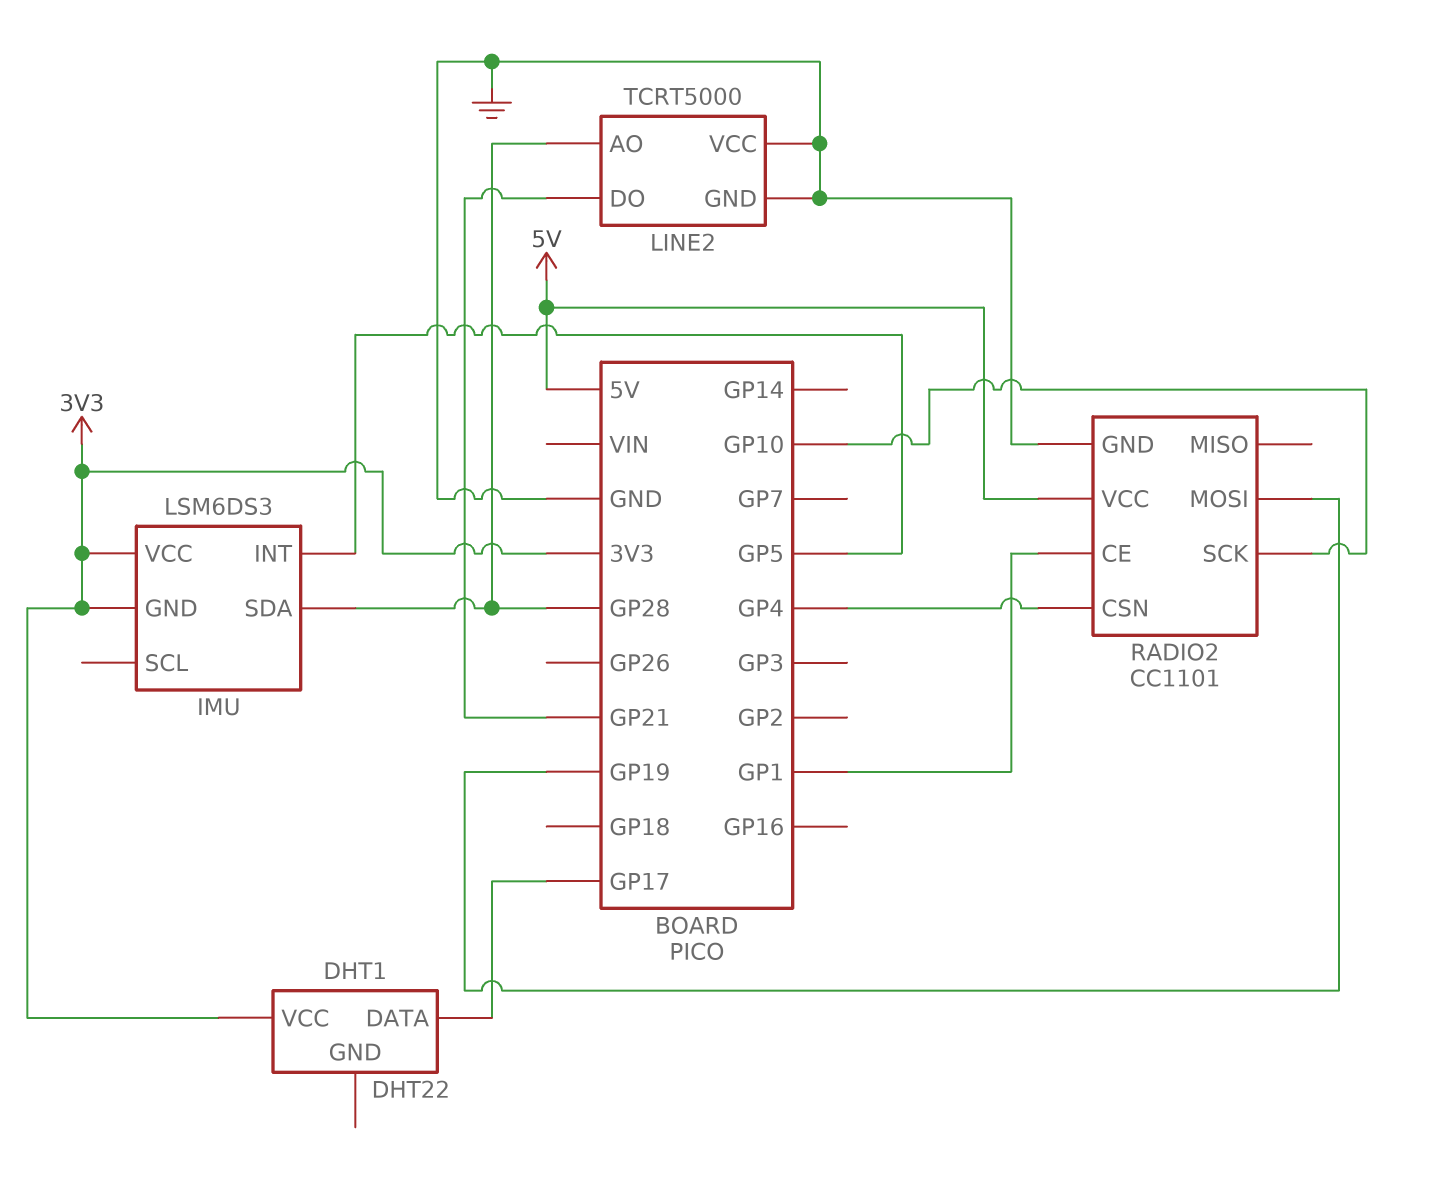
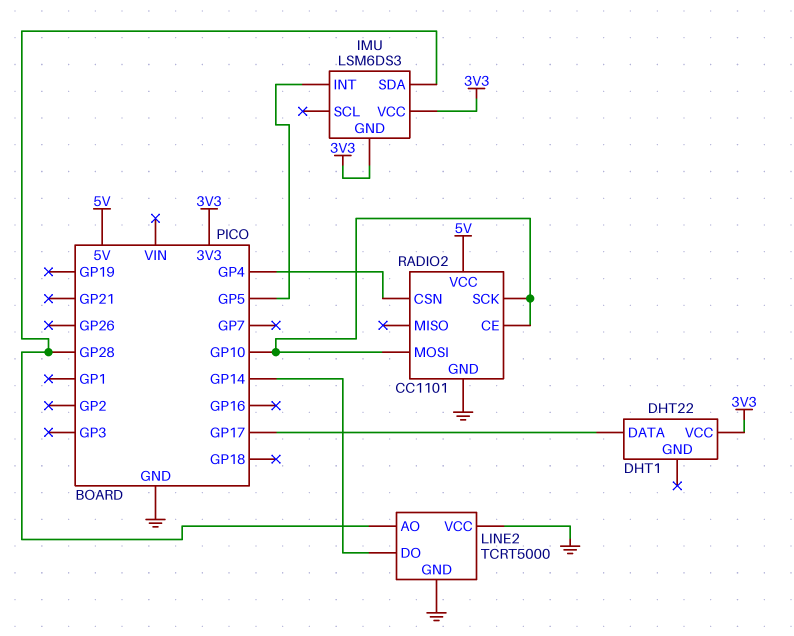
LINE2 pin DO: GP21 -> GP14
RADIO2 pin CE: GP1 -> GP10
RADIO2 pin MOSI: GP19 -> GP10

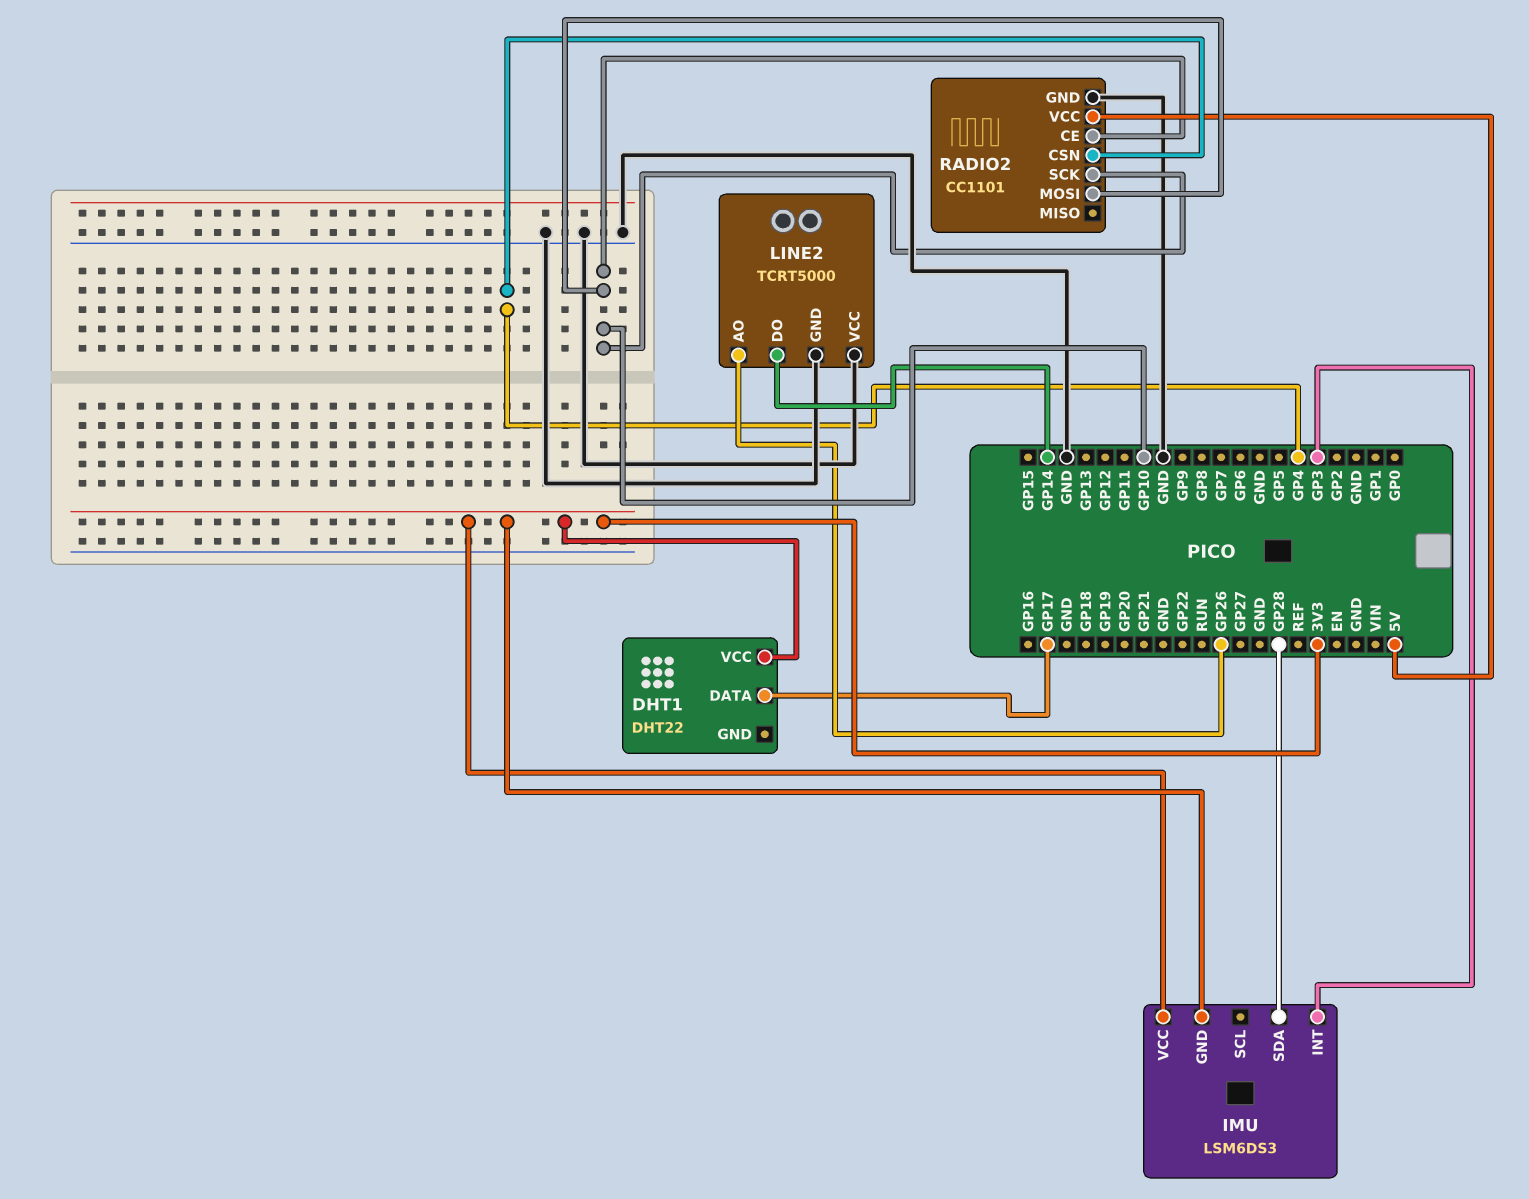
IMU pin INT: GP5 -> GP3
LINE2 pin AO: GP28 -> GP26

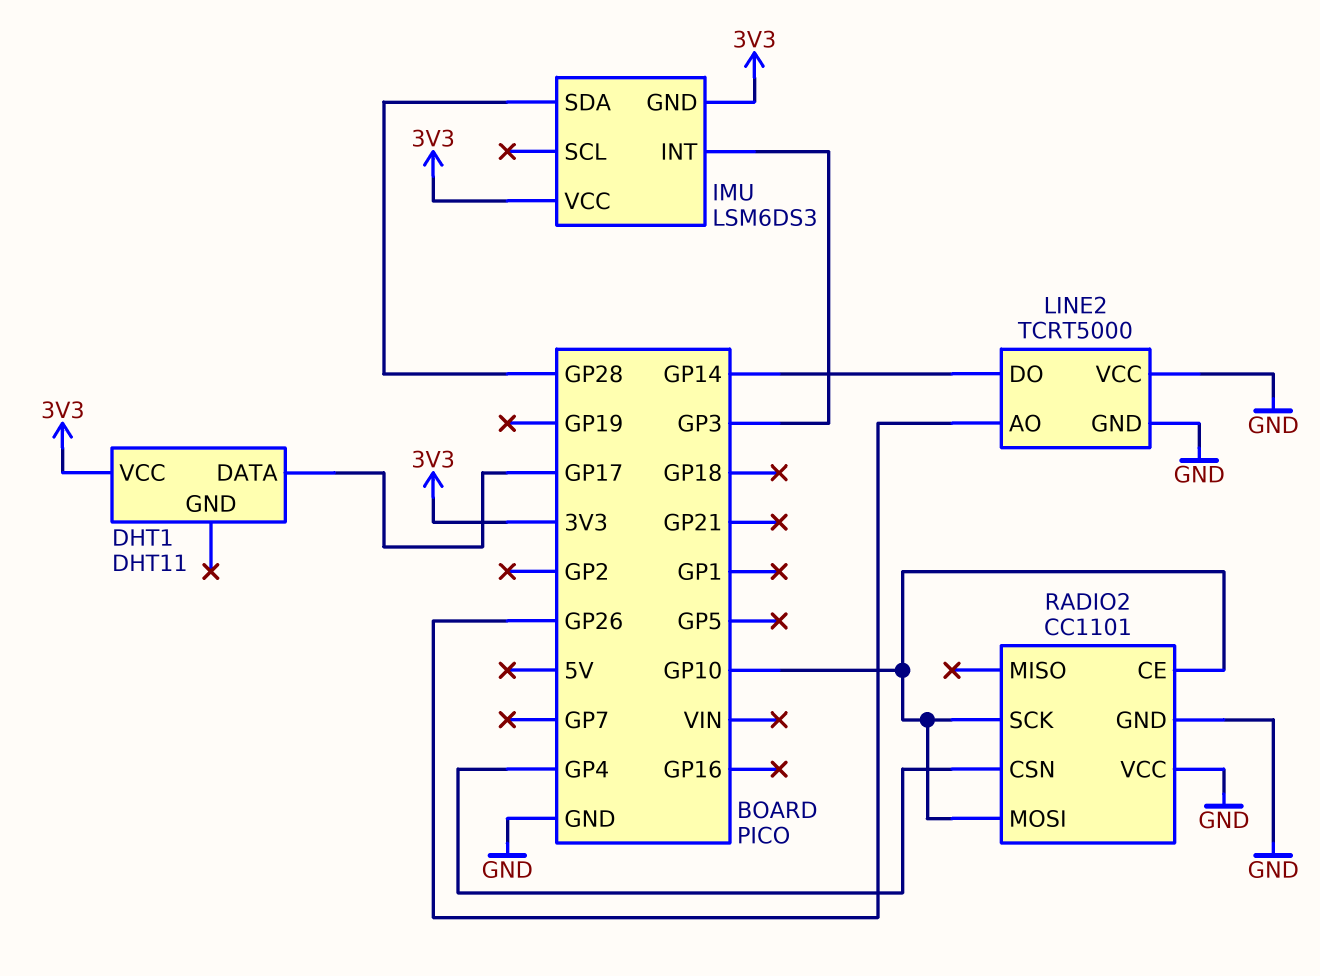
DHT1: DHT22 -> DHT11
RADIO2 pin VCC: 5V -> GND

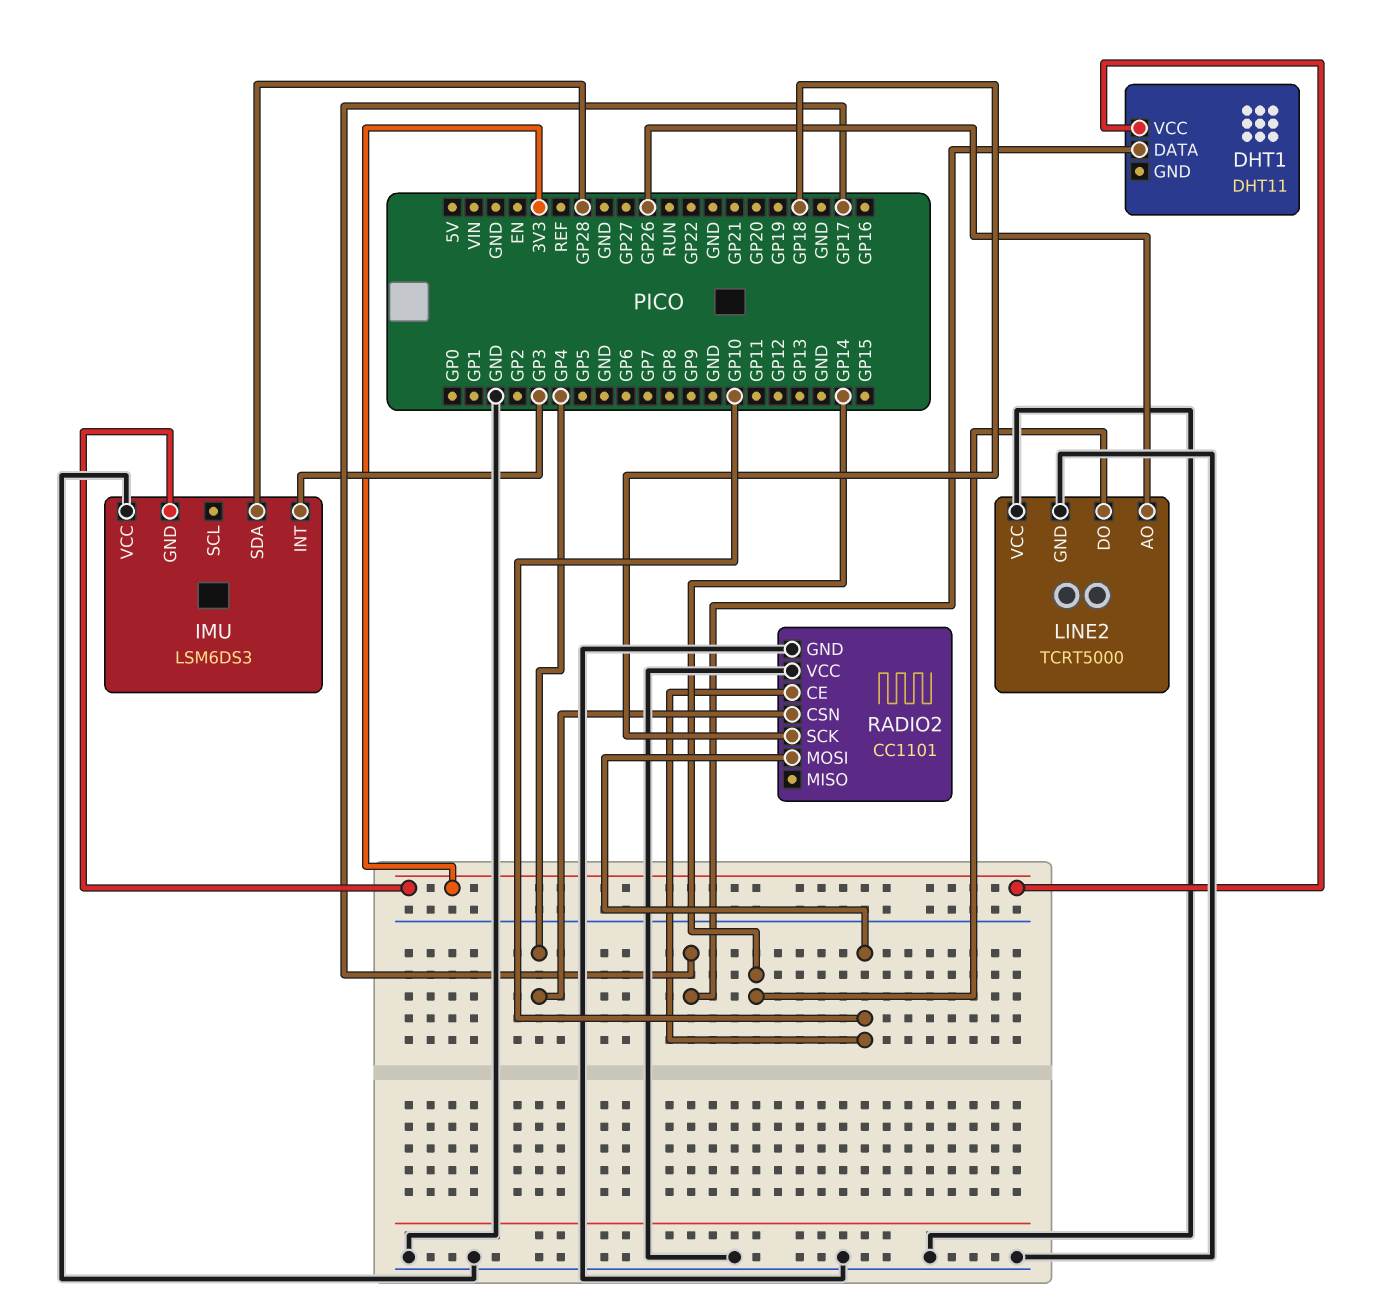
IMU pin VCC: 3V3 -> GND
RADIO2 pin SCK: GP10 -> GP18

